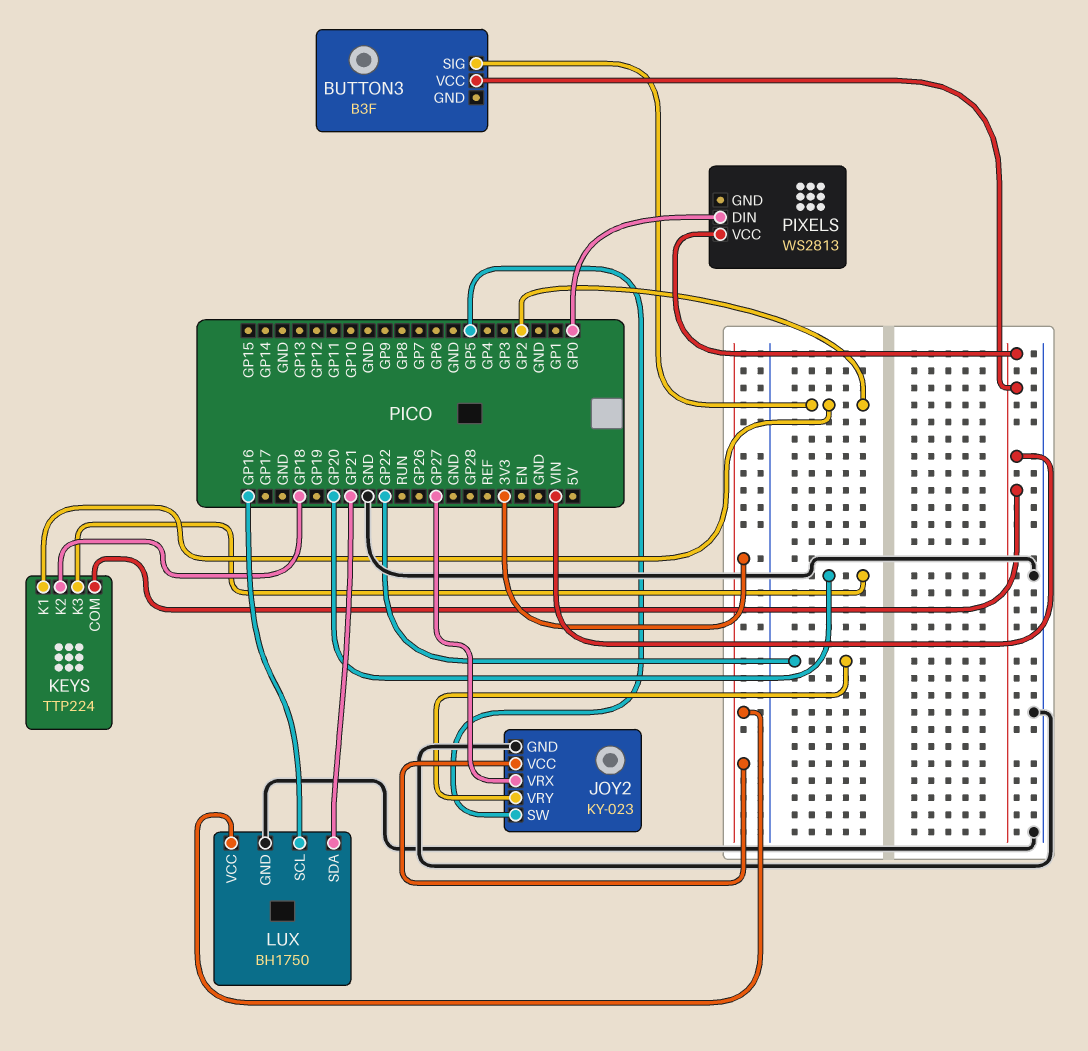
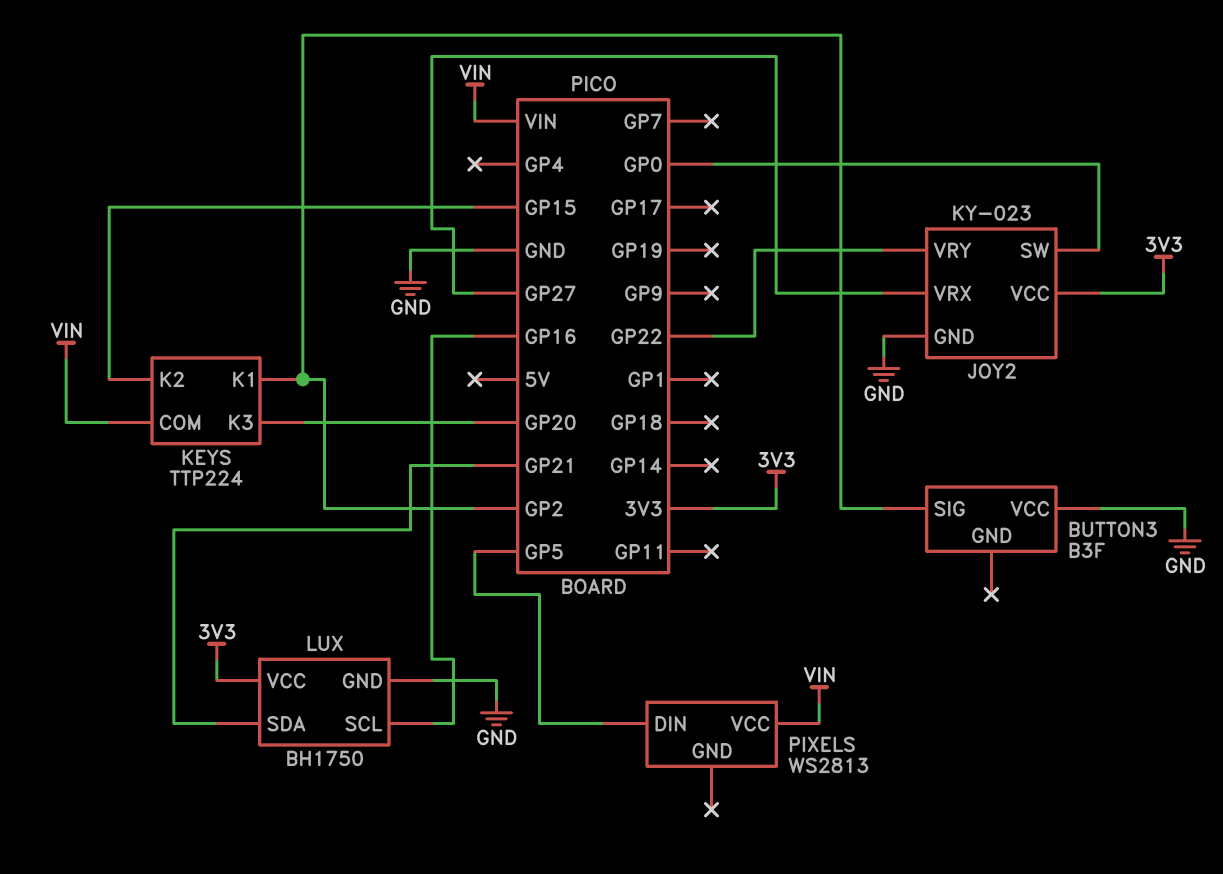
BUTTON3 pin VCC: VIN -> GND
JOY2 pin SW: GP5 -> GP0
KEYS pin K2: GP18 -> GP15
PIXELS pin DIN: GP0 -> GP5

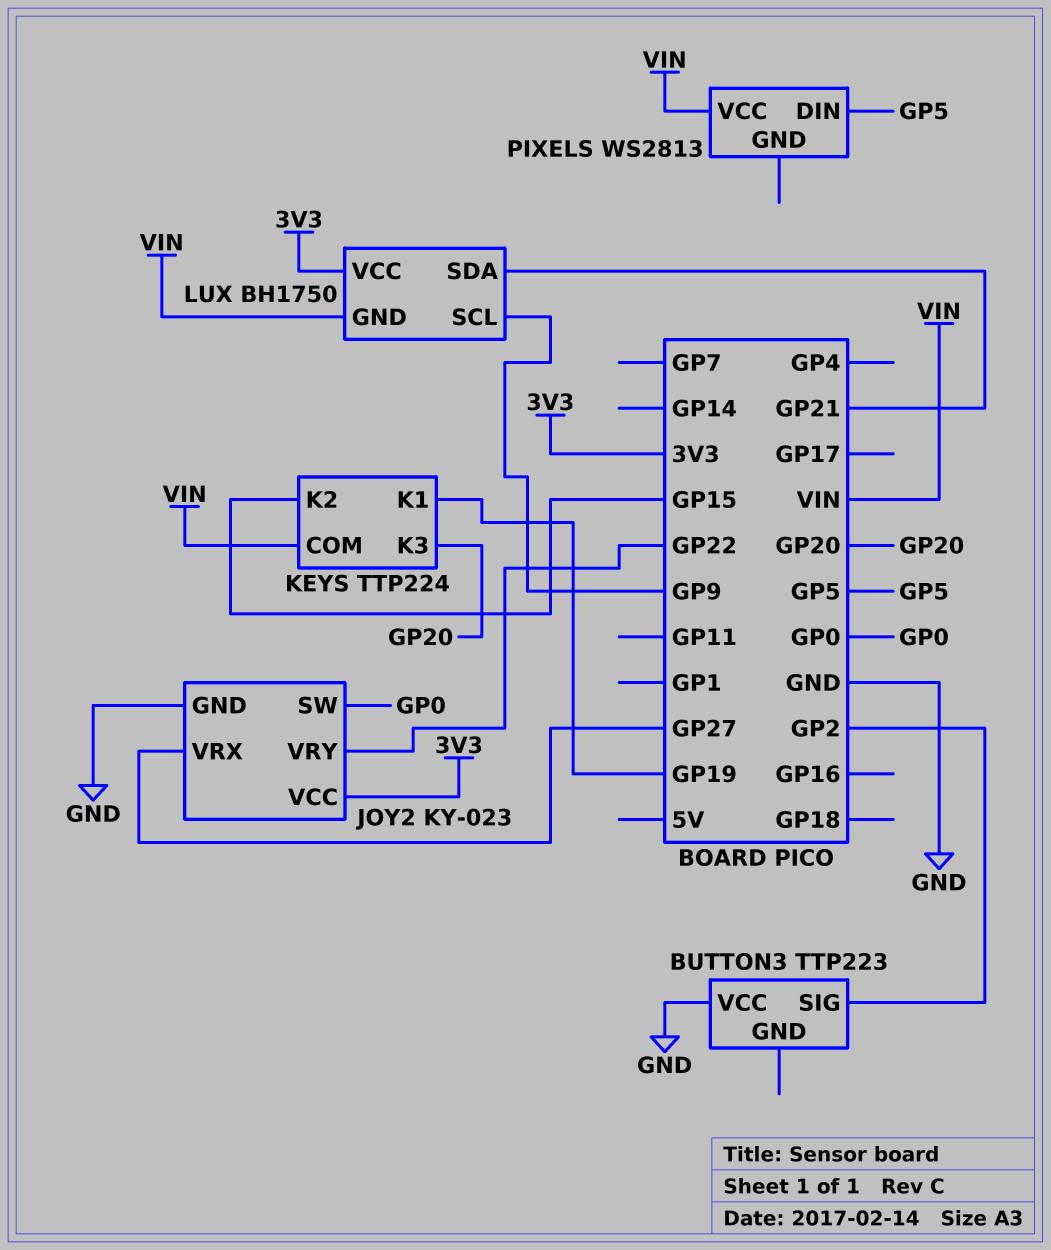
BUTTON3: B3F -> TTP223
KEYS pin K1: GP2 -> GP19
LUX pin GND: GND -> VIN
LUX pin SCL: GP16 -> GP9

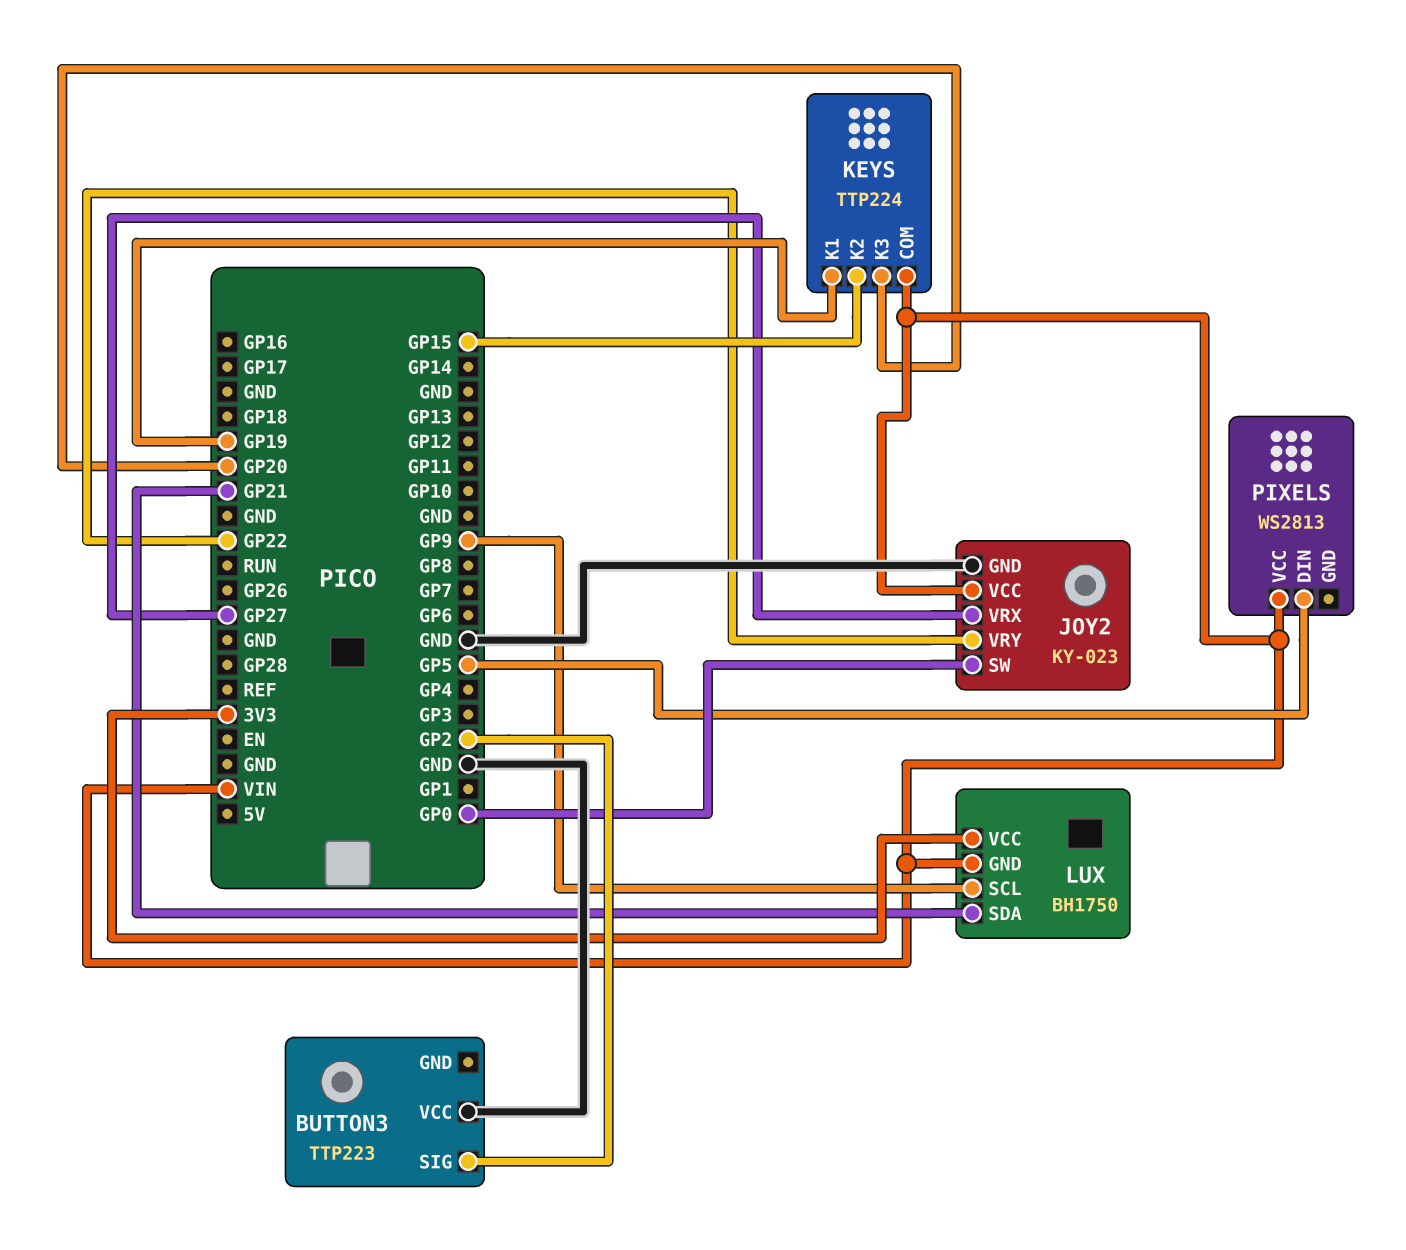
JOY2 pin VCC: 3V3 -> VIN

